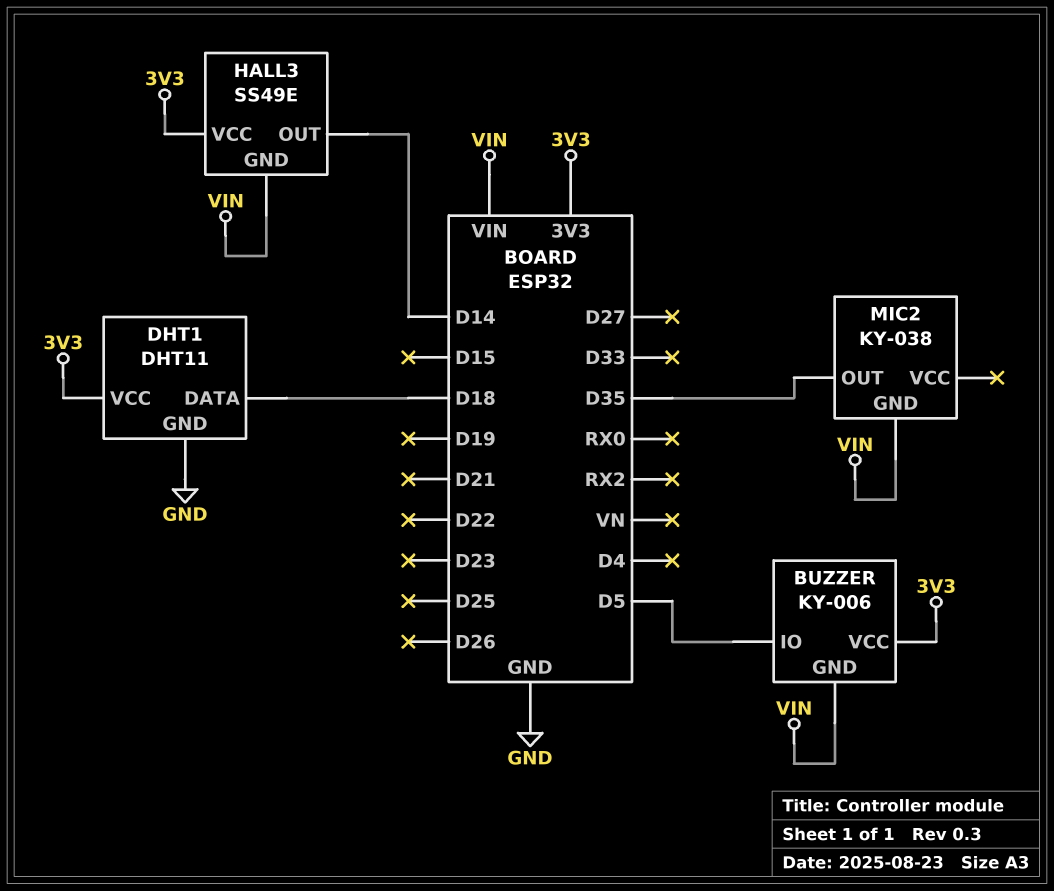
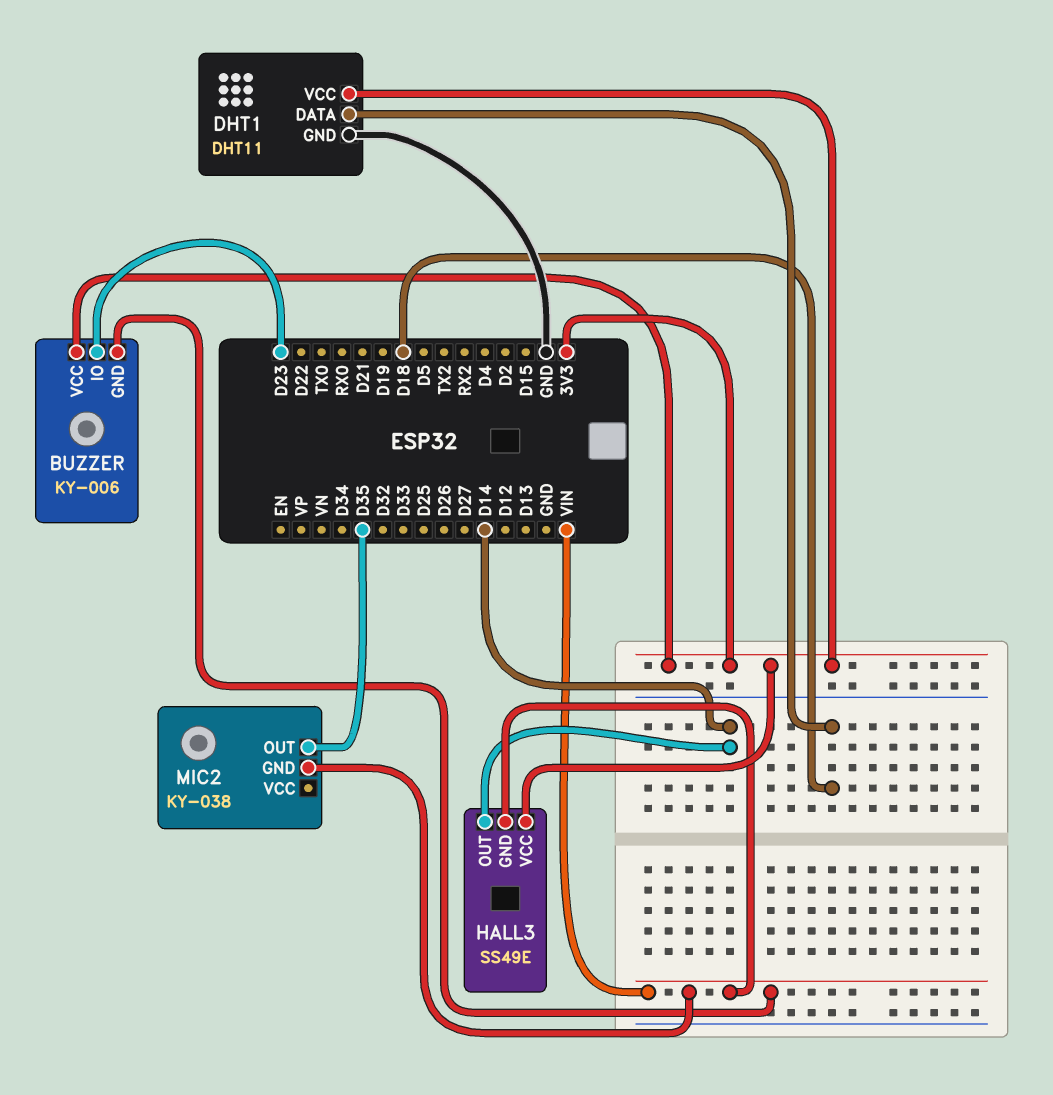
BUZZER pin IO: D5 -> D23

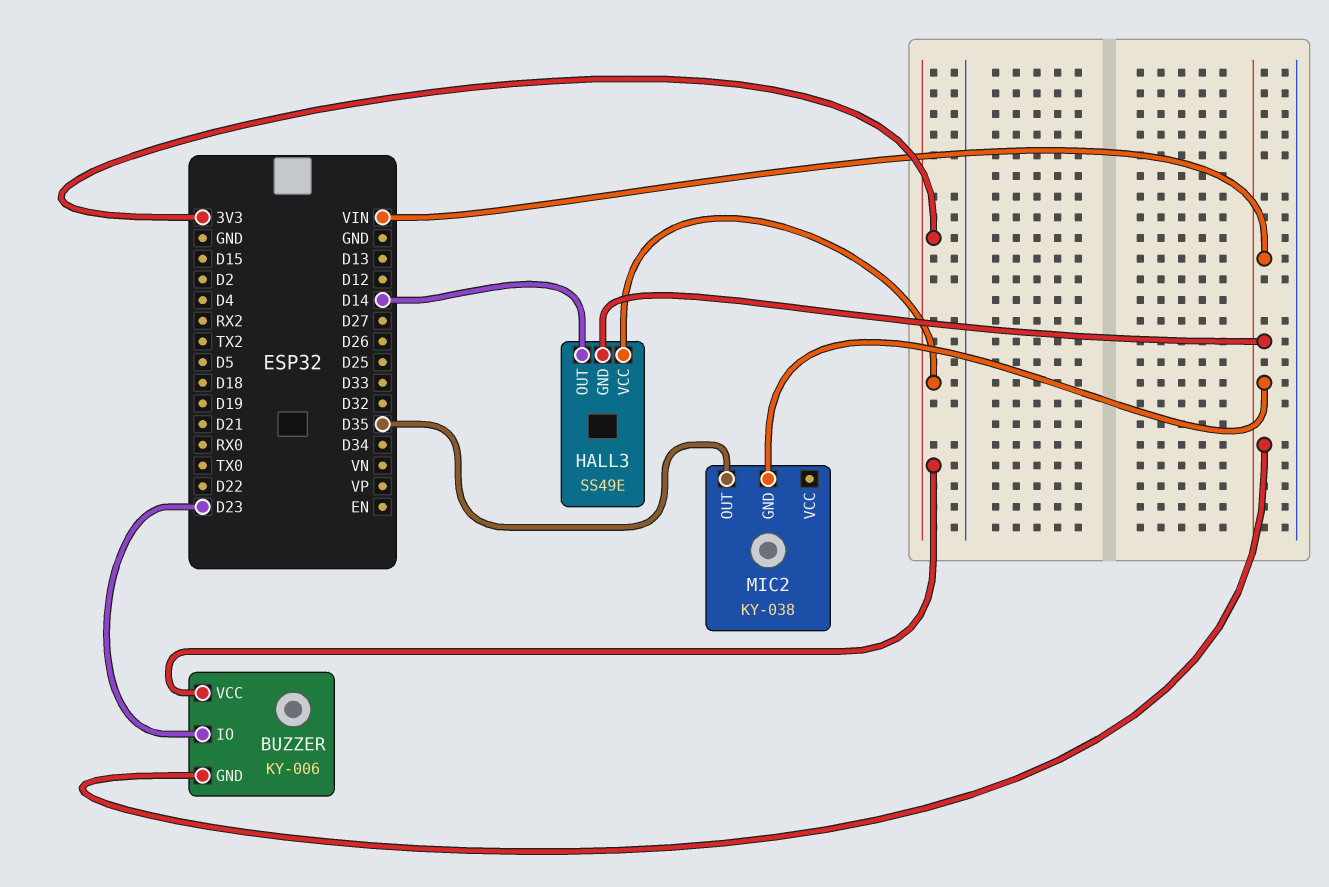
DHT1: DHT11 -> none
DHT1 pin DATA: D18 -> none
DHT1 pin GND: GND -> none
DHT1 pin VCC: 3V3 -> none

